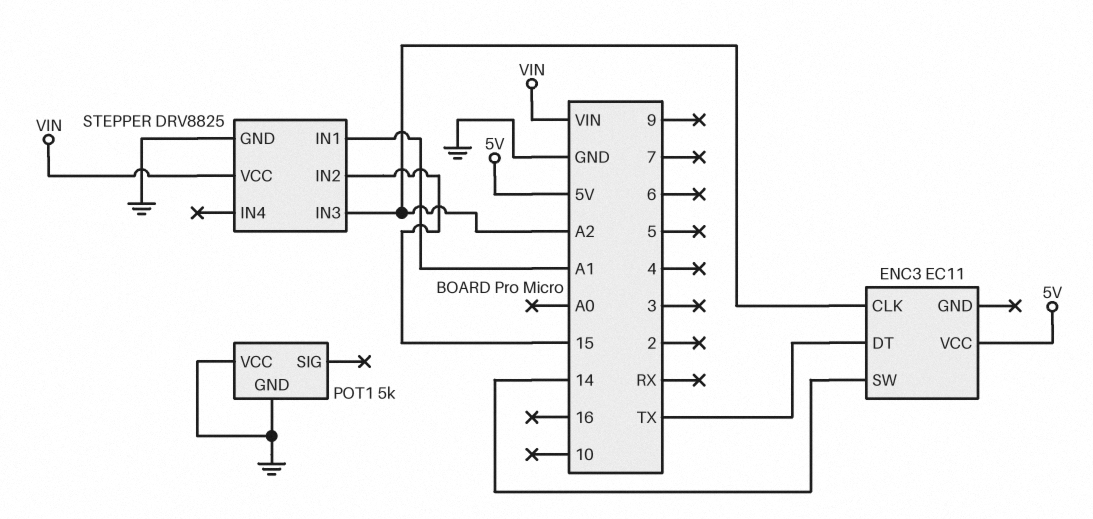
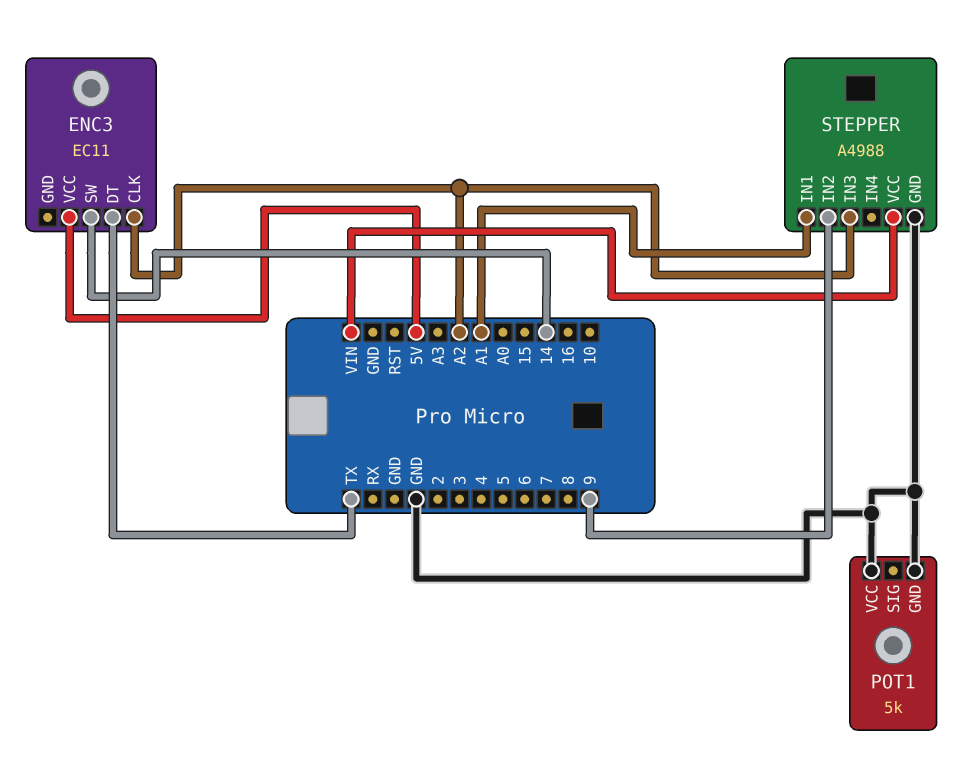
STEPPER: DRV8825 -> A4988
STEPPER pin IN2: 15 -> 9

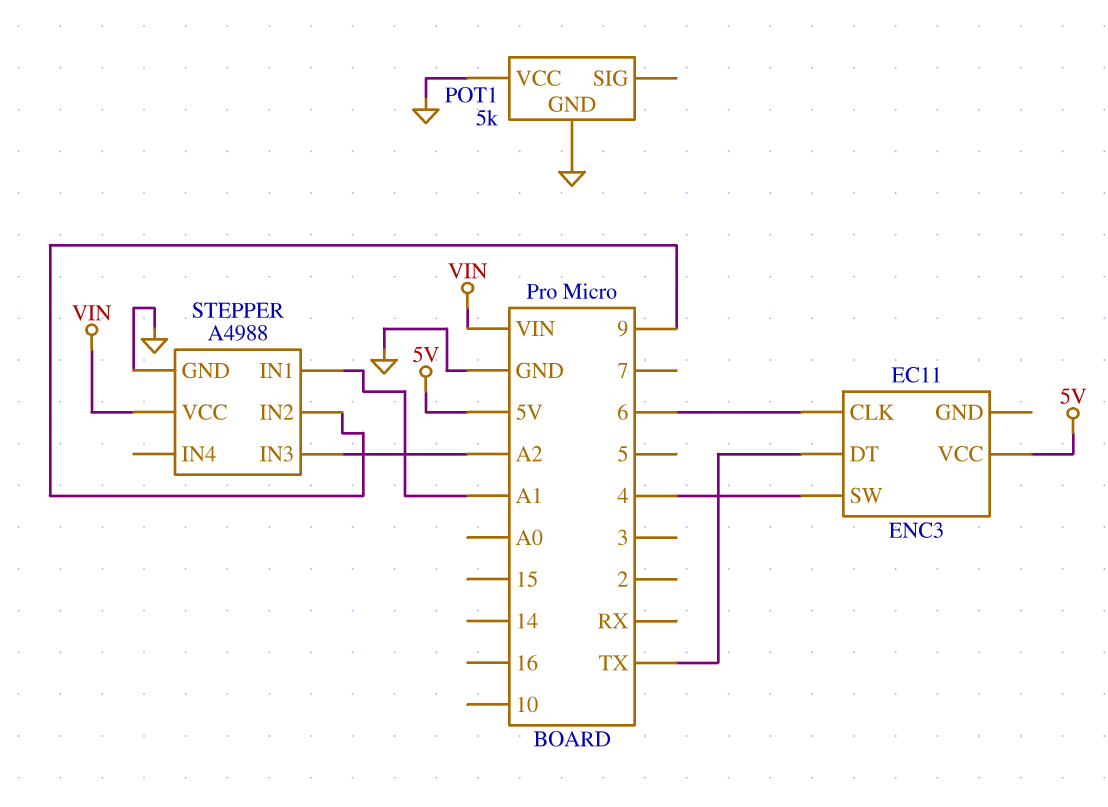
ENC3 pin CLK: A2 -> 6
ENC3 pin SW: 14 -> 4

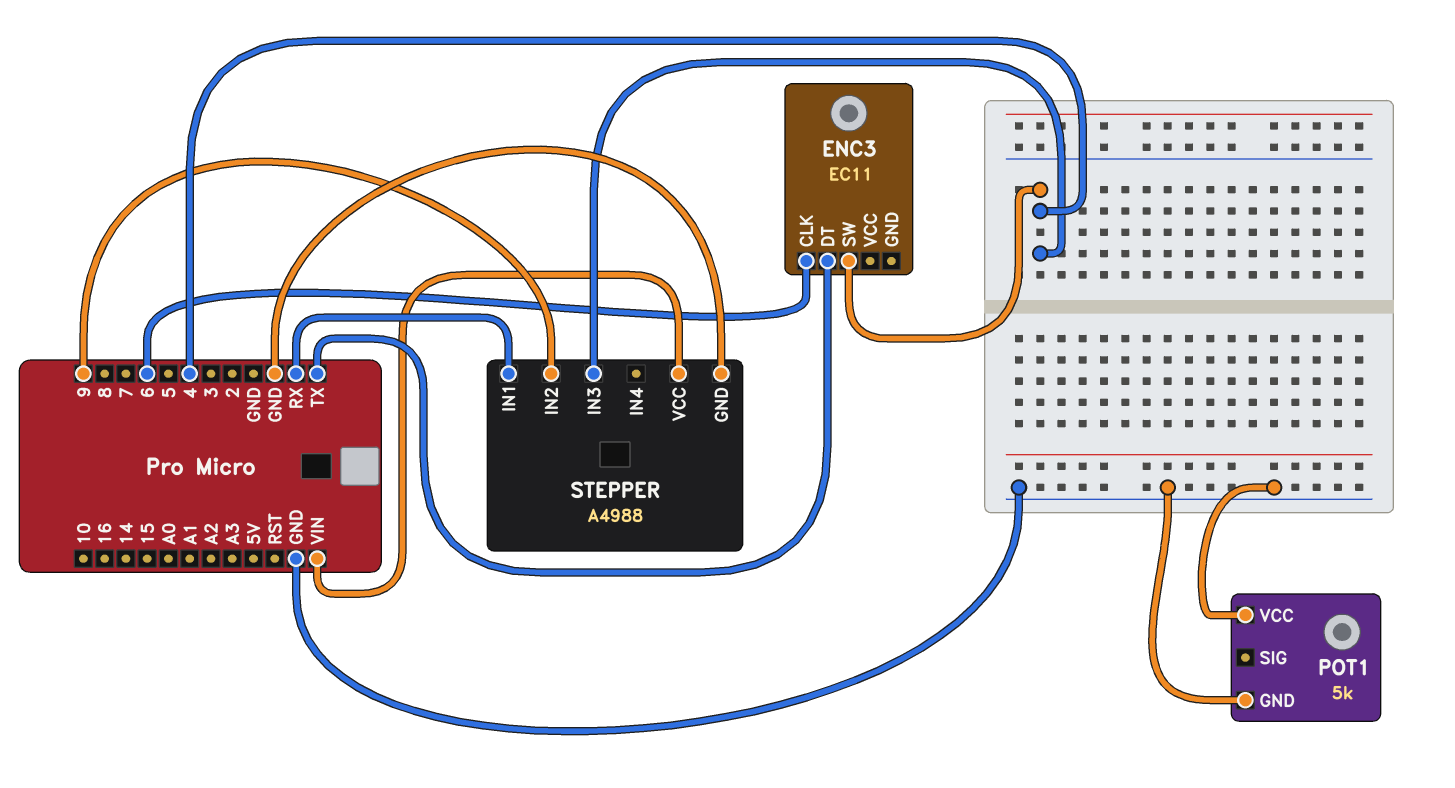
ENC3 pin VCC: 5V -> none
STEPPER pin IN1: A1 -> RX
STEPPER pin IN3: A2 -> 4

